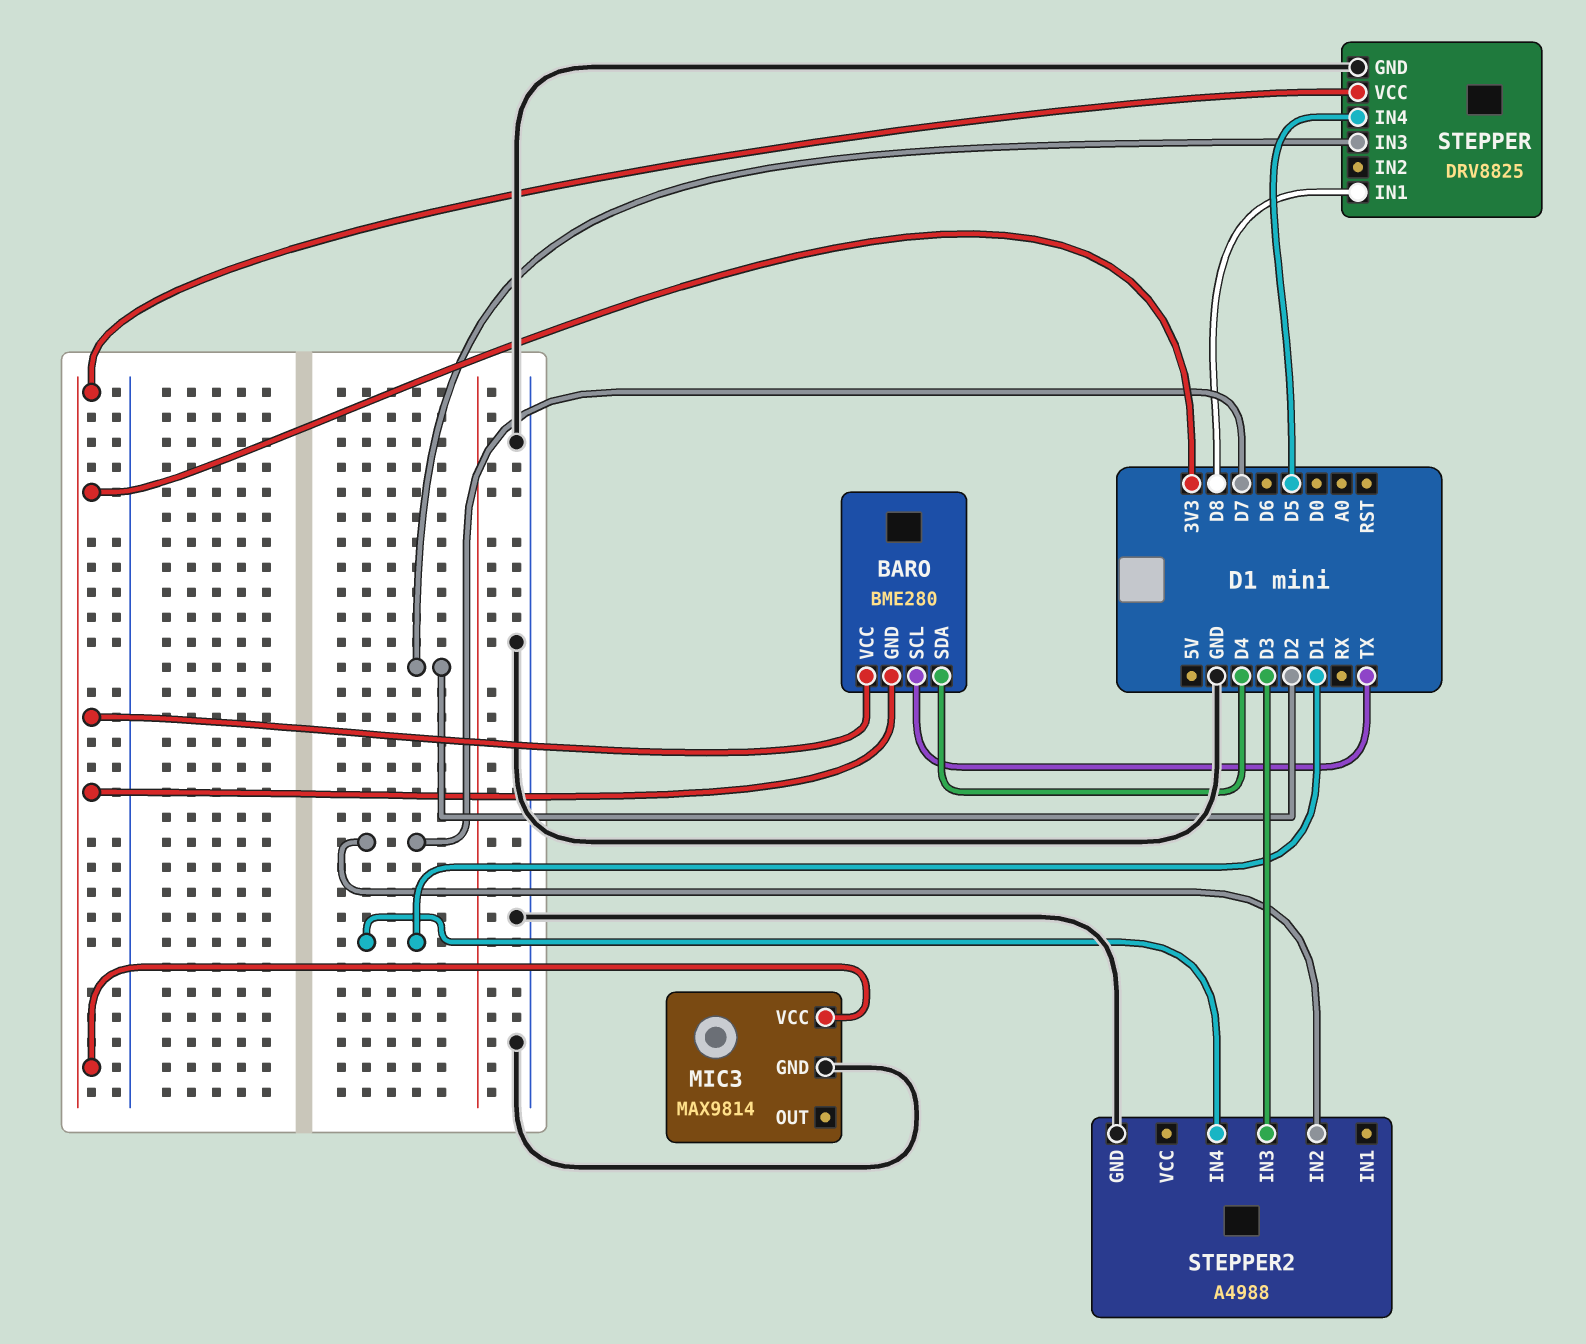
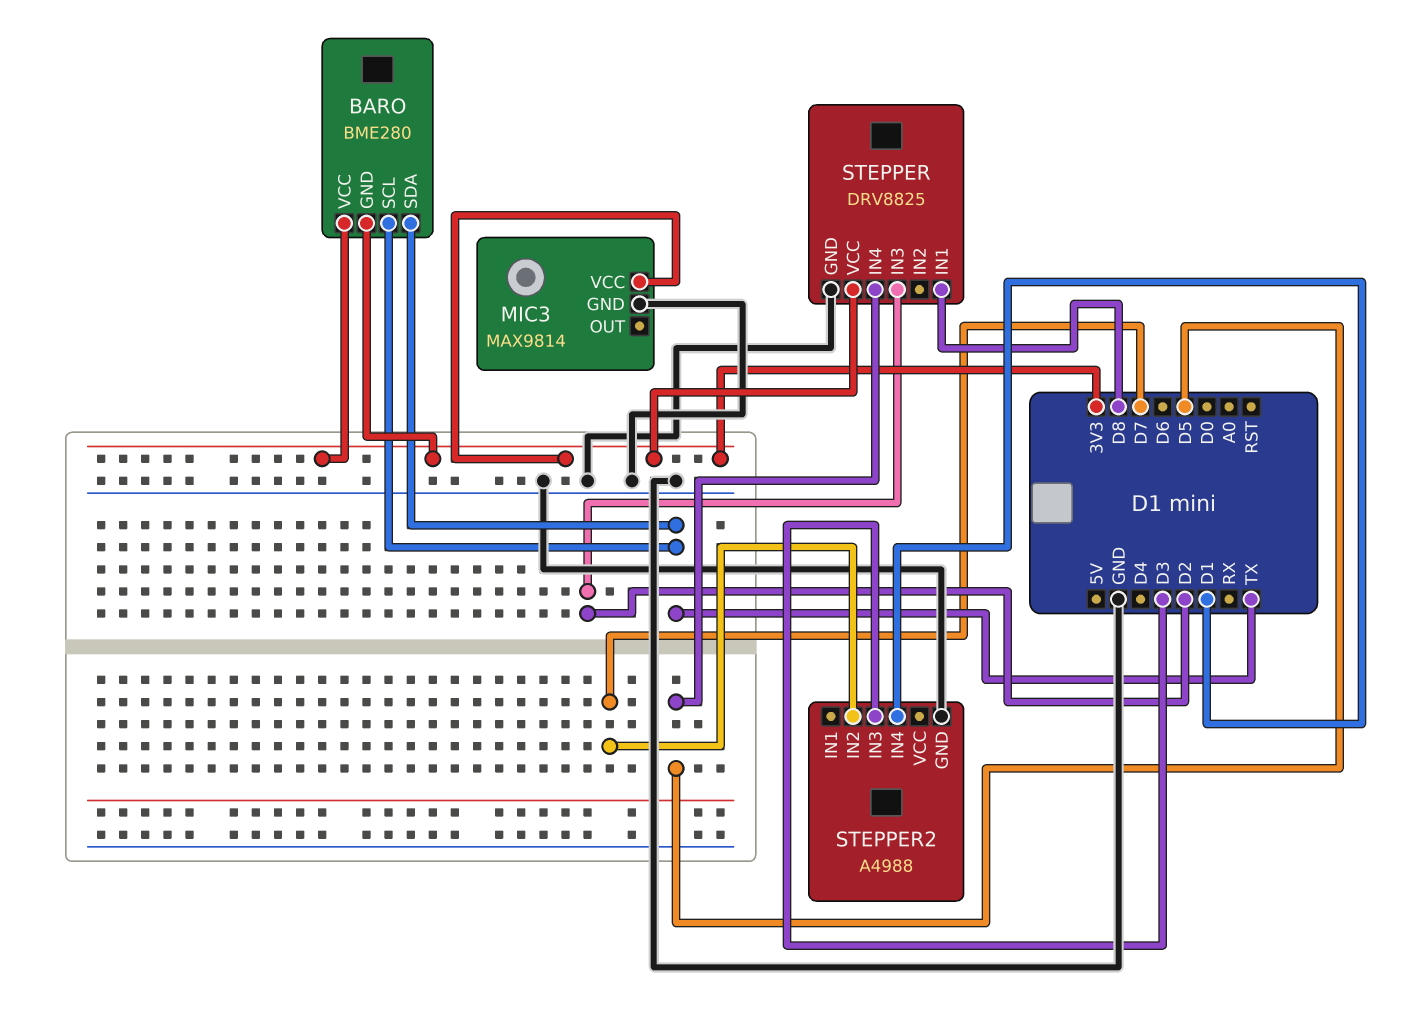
BARO pin SDA: D4 -> TX

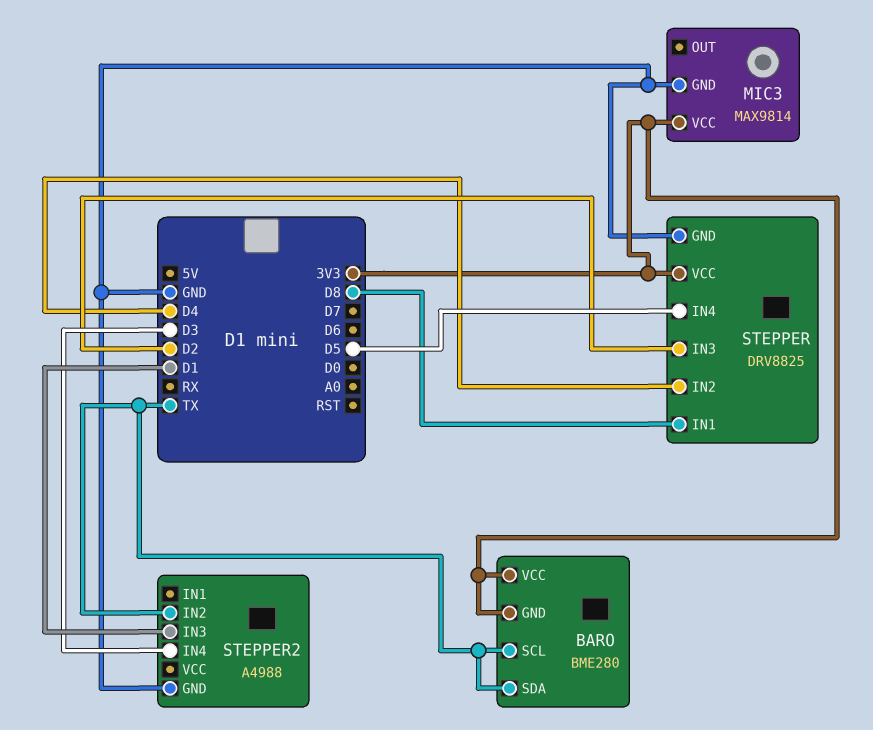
STEPPER pin IN2: none -> D4
STEPPER2 pin IN2: D7 -> TX
STEPPER2 pin IN3: D3 -> D1
STEPPER2 pin IN4: D1 -> D3

